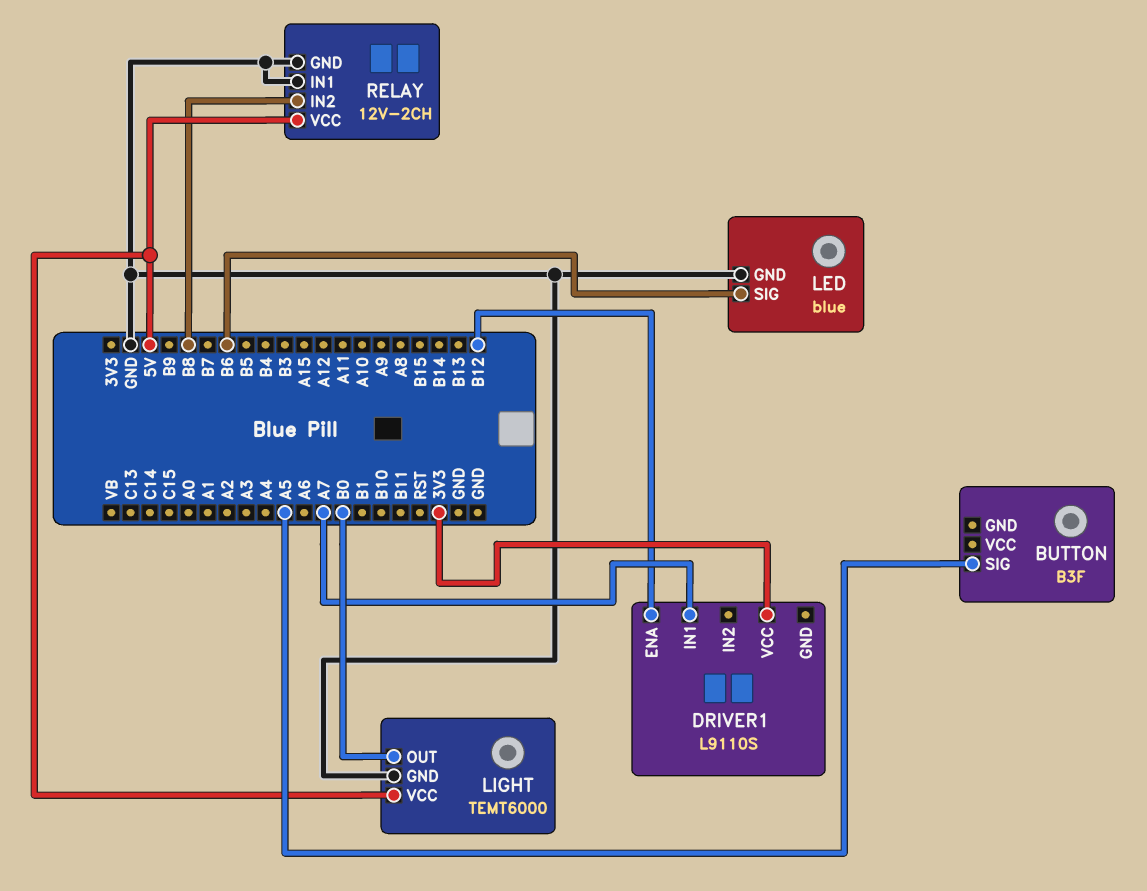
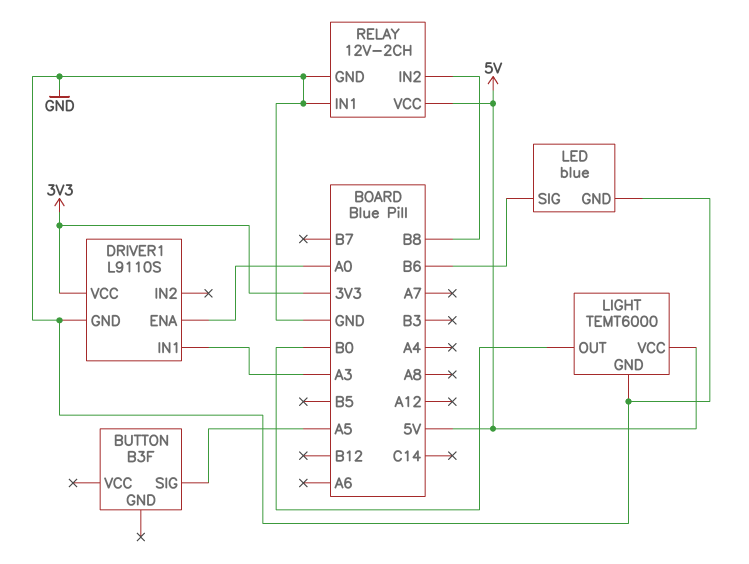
DRIVER1 pin ENA: B12 -> A0
DRIVER1 pin GND: none -> GND
DRIVER1 pin IN1: A7 -> A3

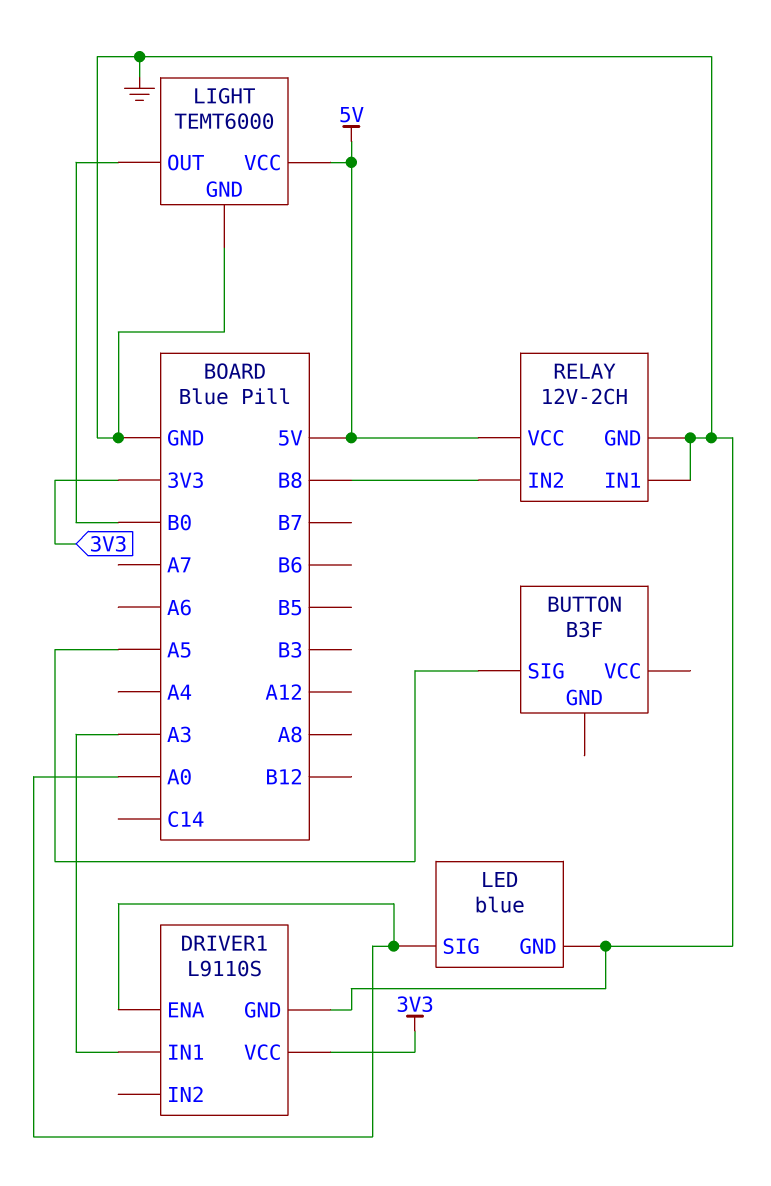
LED pin SIG: B6 -> A0

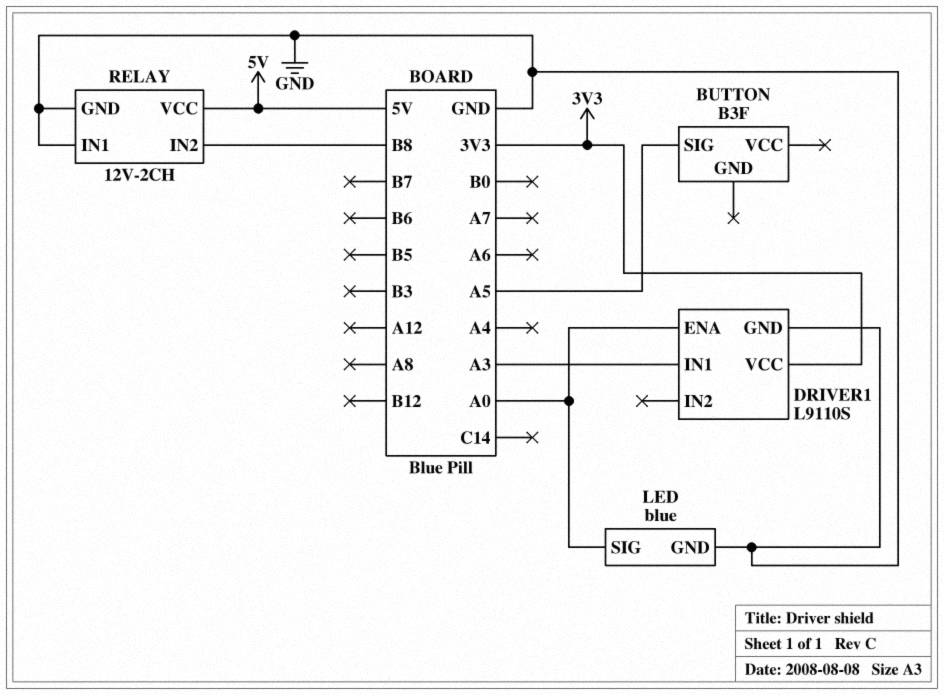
LIGHT: TEMT6000 -> none
LIGHT pin GND: GND -> none
LIGHT pin OUT: B0 -> none
LIGHT pin VCC: 5V -> none

